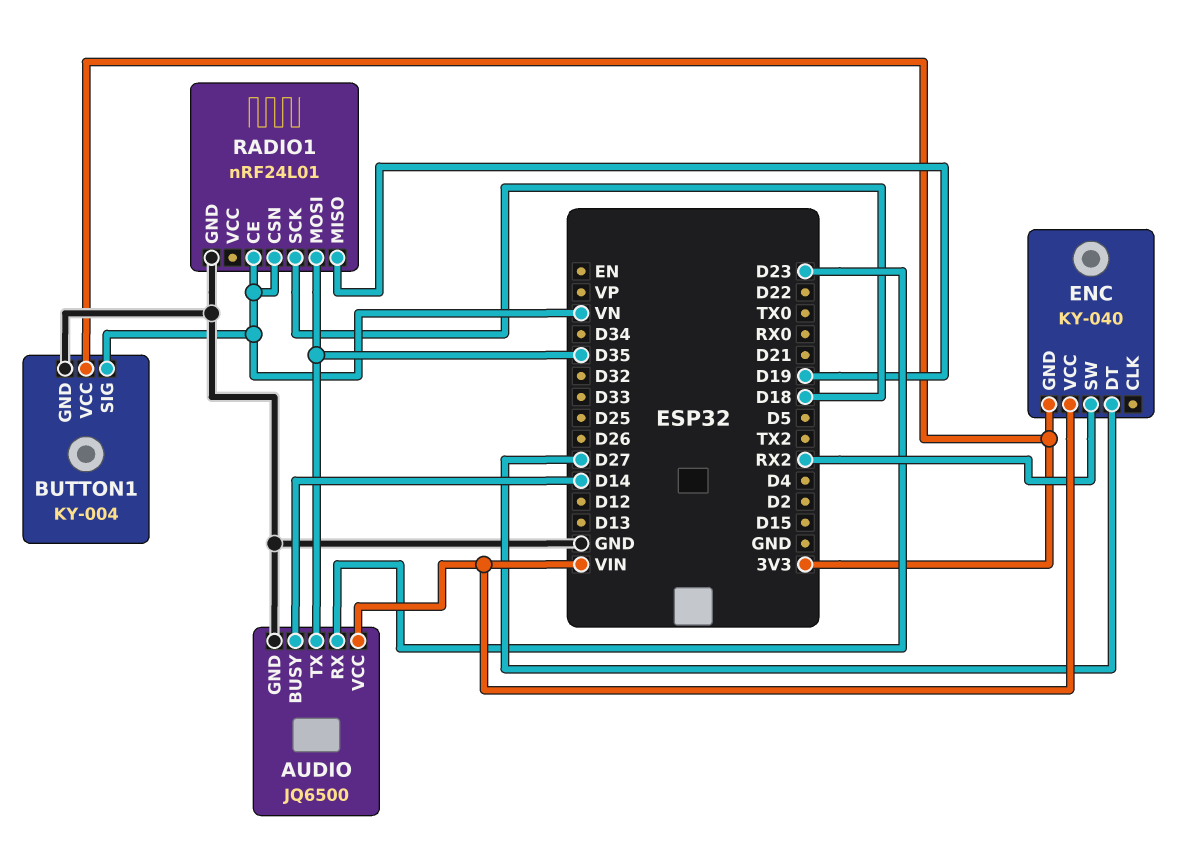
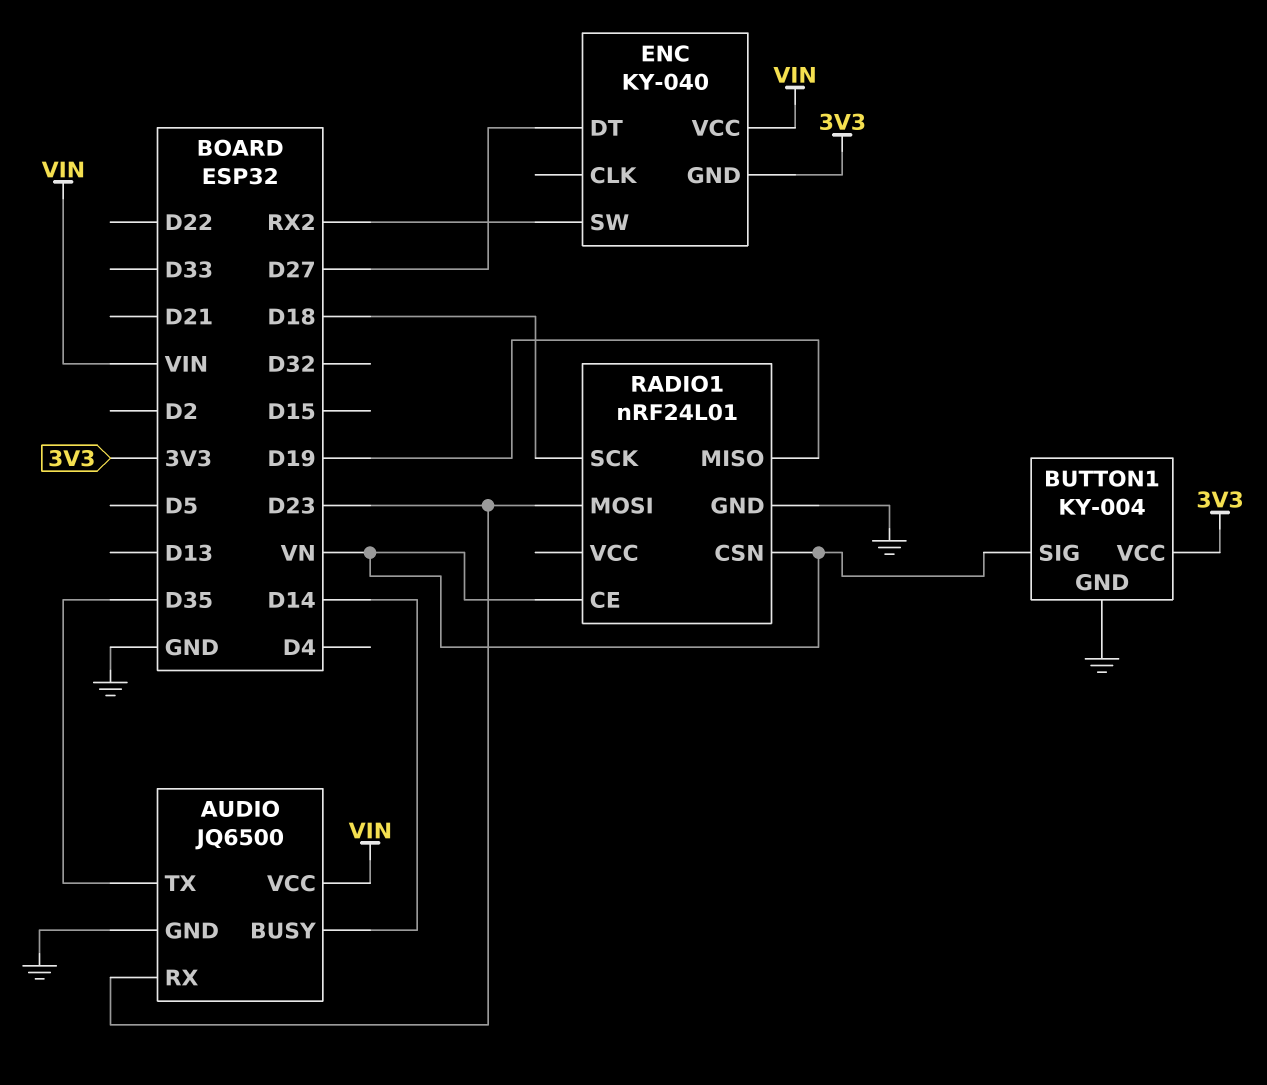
RADIO1 pin MOSI: D35 -> D23

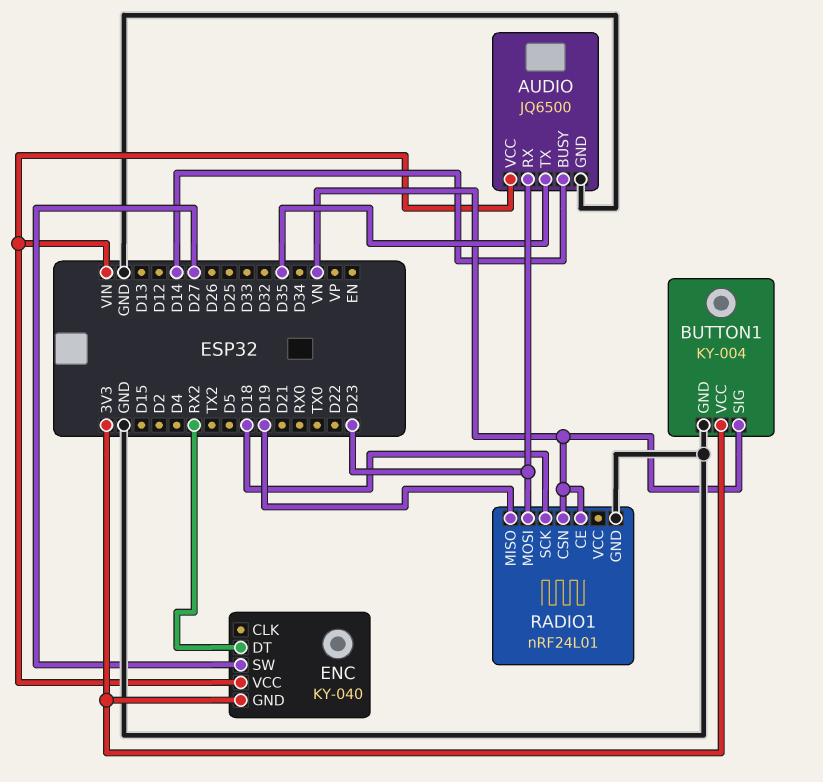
ENC pin DT: D27 -> RX2
ENC pin SW: RX2 -> D27

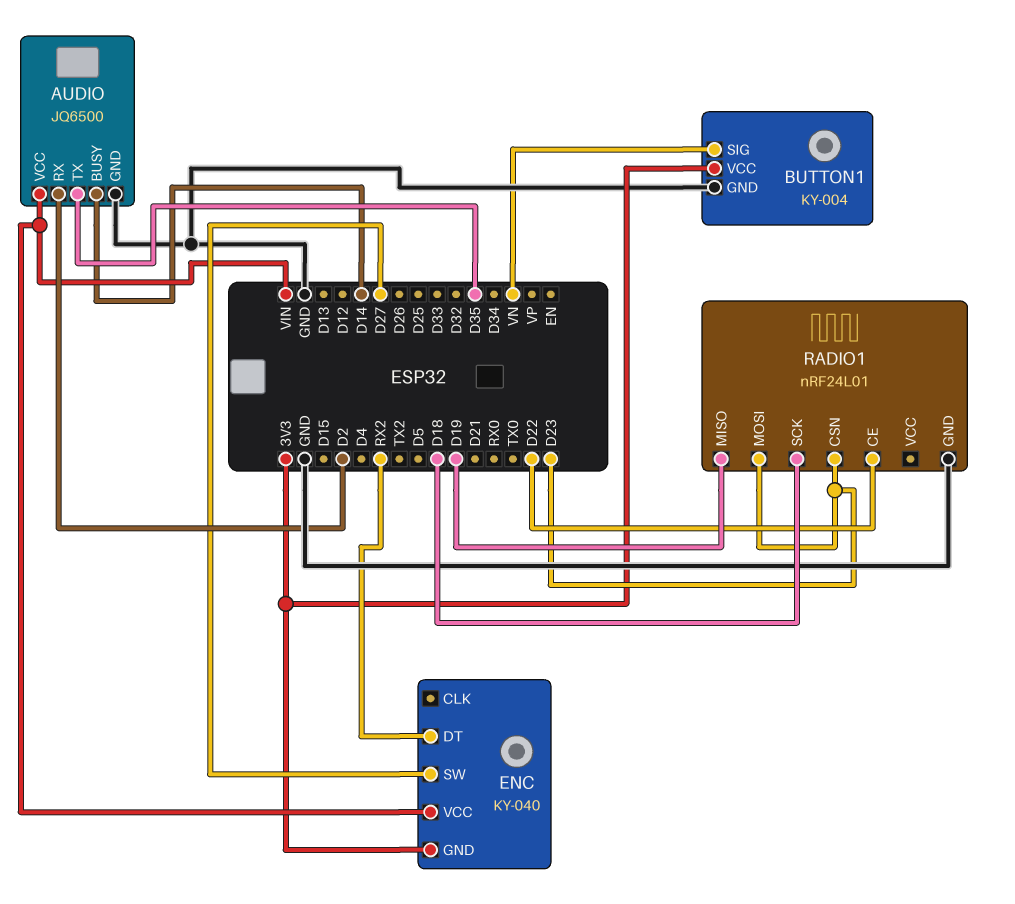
AUDIO pin RX: D23 -> D2
RADIO1 pin CE: VN -> D22
RADIO1 pin CSN: VN -> D23

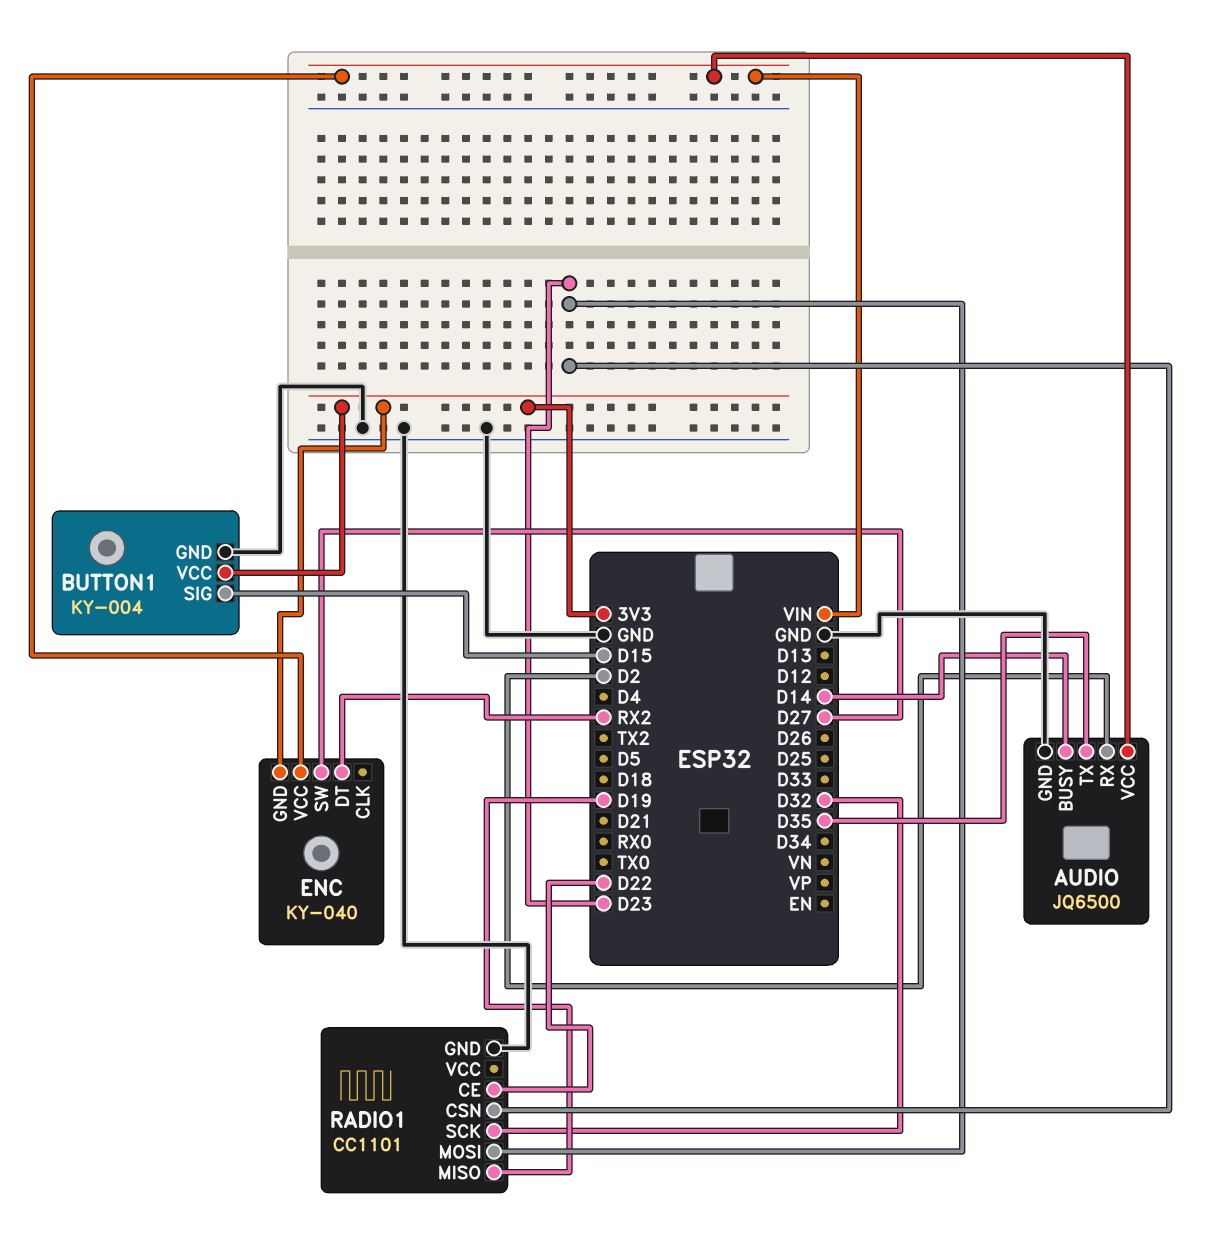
BUTTON1 pin SIG: VN -> D15
RADIO1: nRF24L01 -> CC1101
RADIO1 pin SCK: D18 -> D32

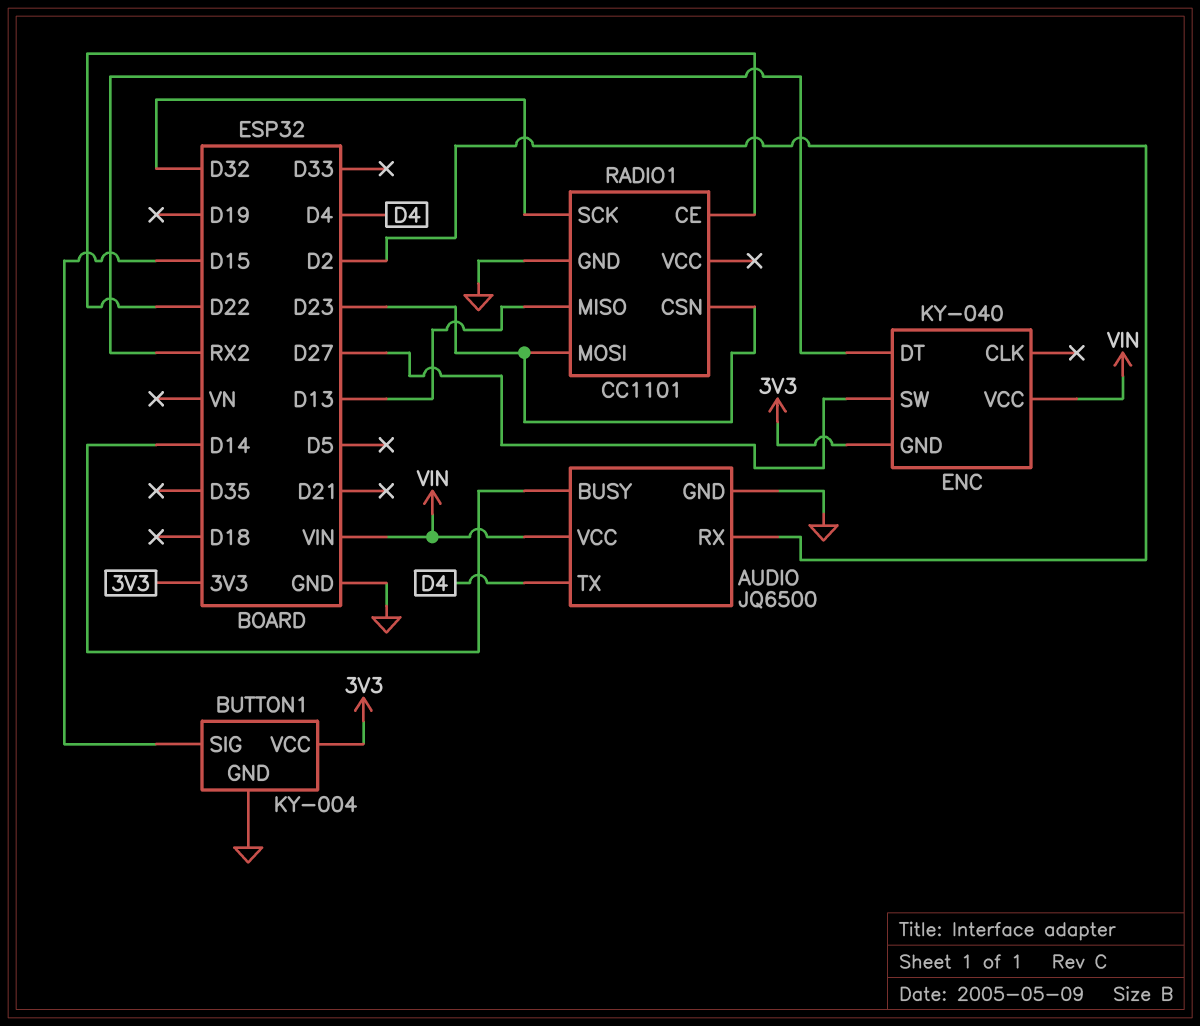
AUDIO pin TX: D35 -> D4
RADIO1 pin MISO: D19 -> D13

